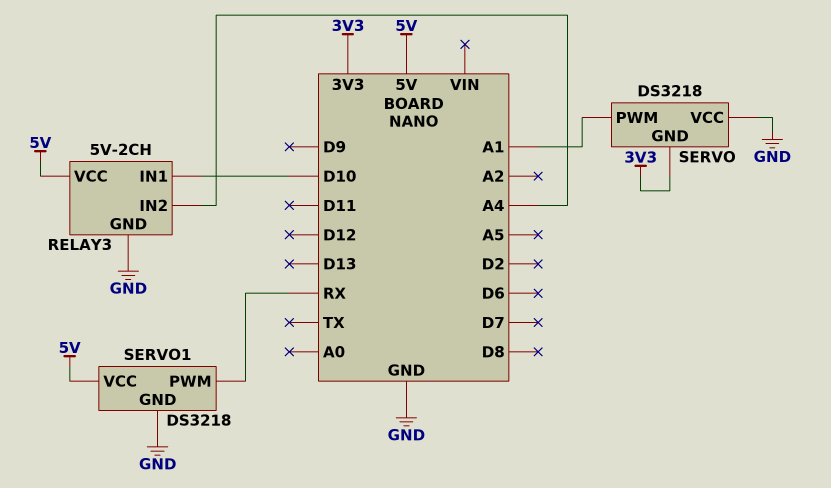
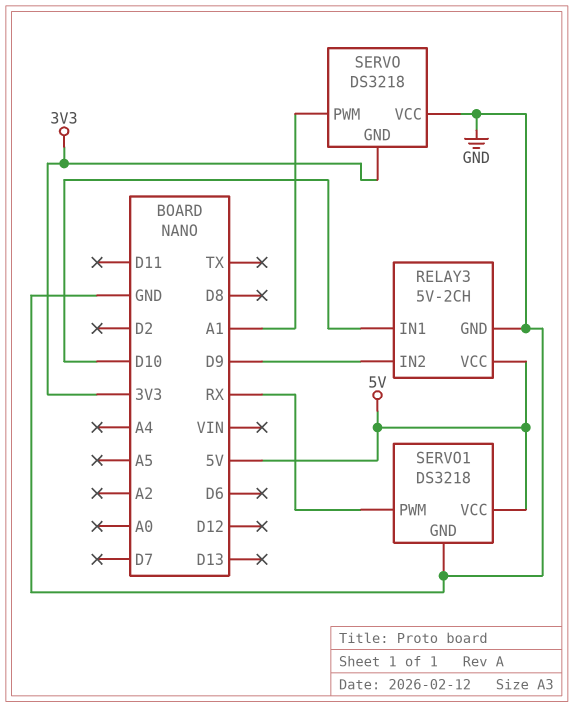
RELAY3 pin IN2: A4 -> D9

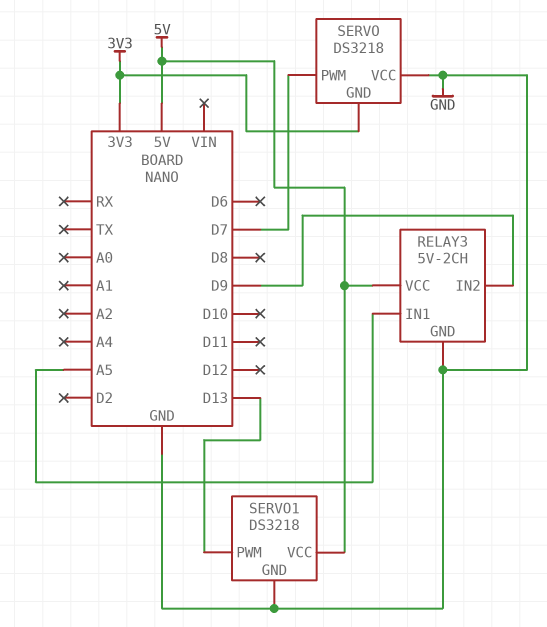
RELAY3 pin IN1: D10 -> A5
SERVO pin PWM: A1 -> D7
SERVO1 pin PWM: RX -> D13

